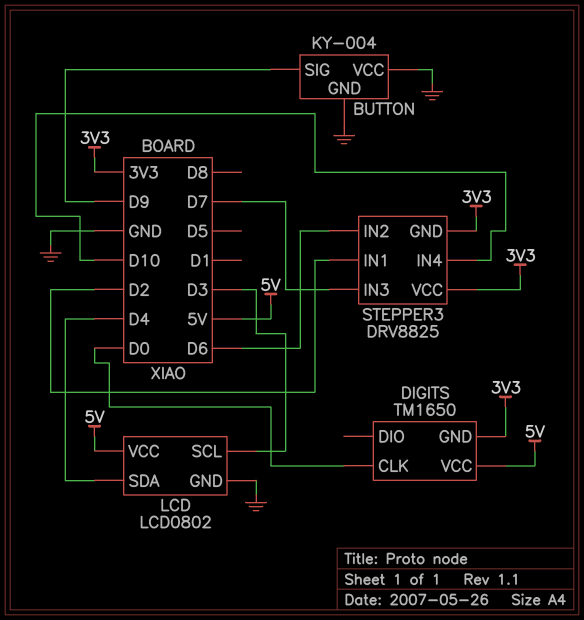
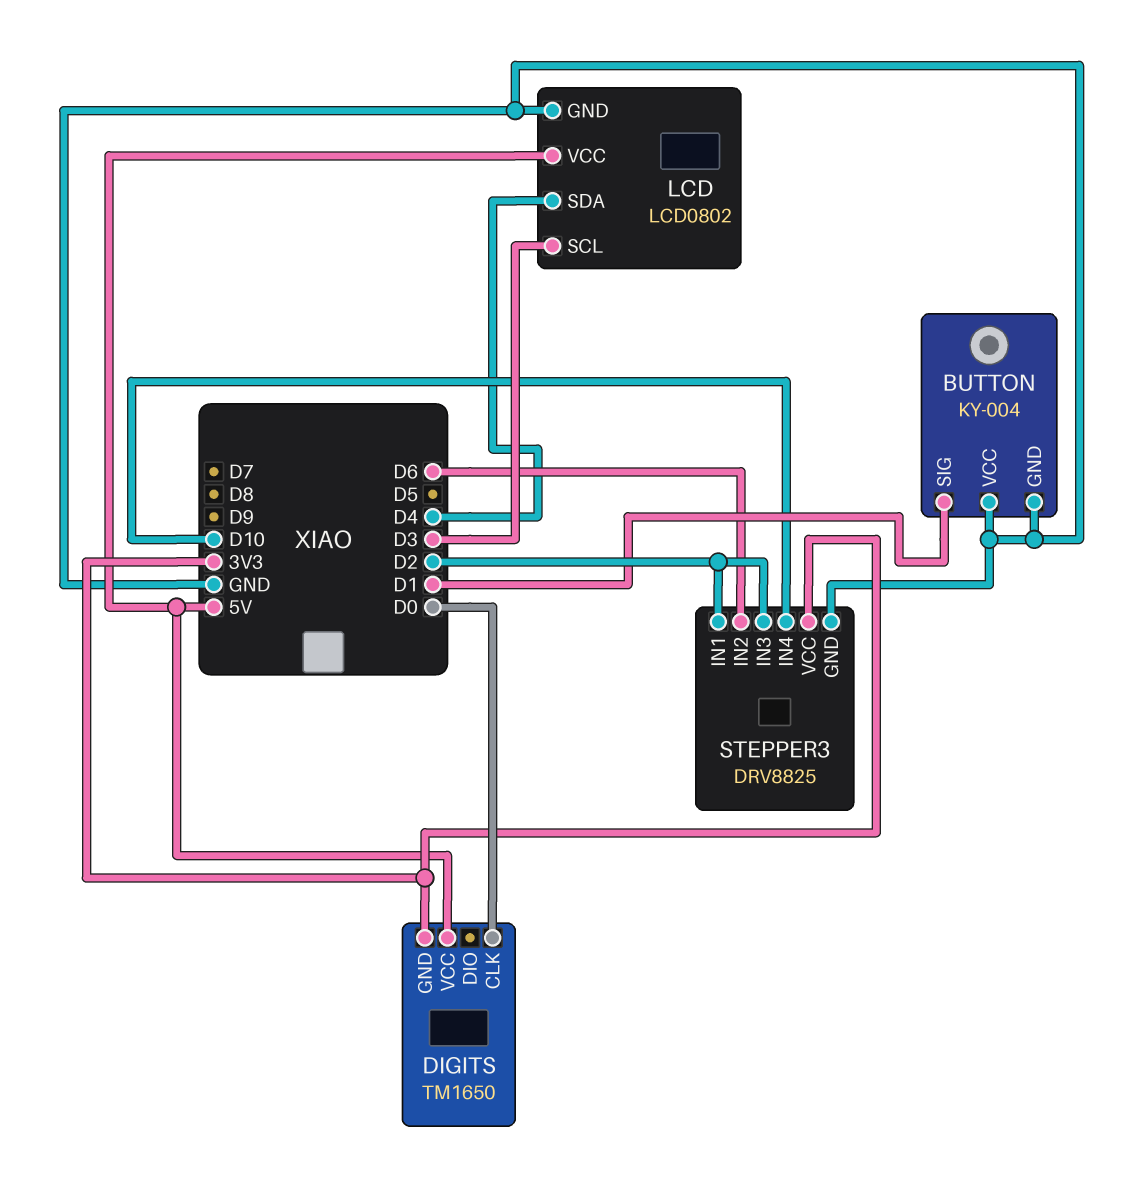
BUTTON pin SIG: D9 -> D1
STEPPER3 pin GND: 3V3 -> GND
STEPPER3 pin IN3: D7 -> D2

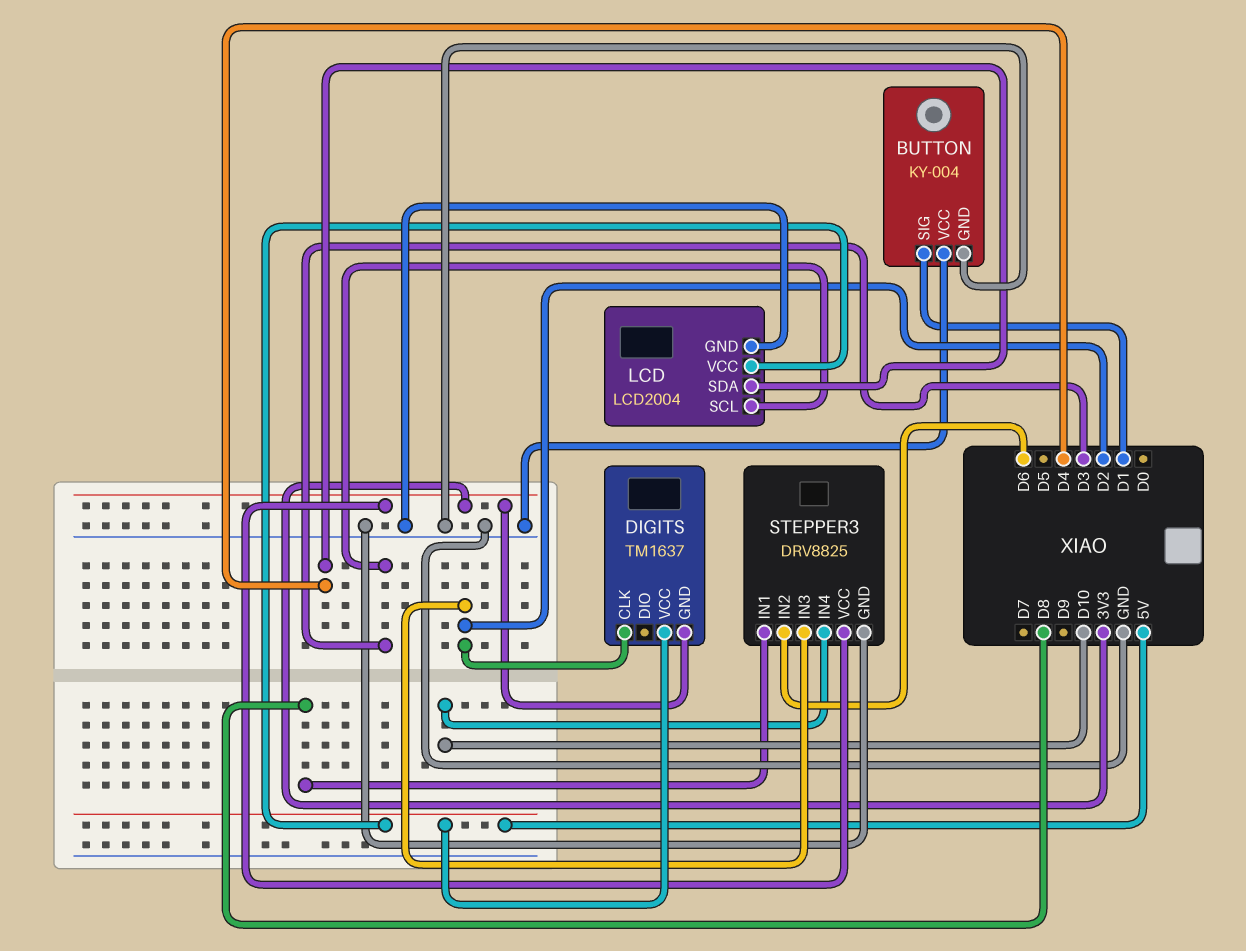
DIGITS: TM1650 -> TM1637
DIGITS pin CLK: D0 -> D2
LCD: LCD0802 -> LCD2004
STEPPER3 pin IN1: D2 -> D8

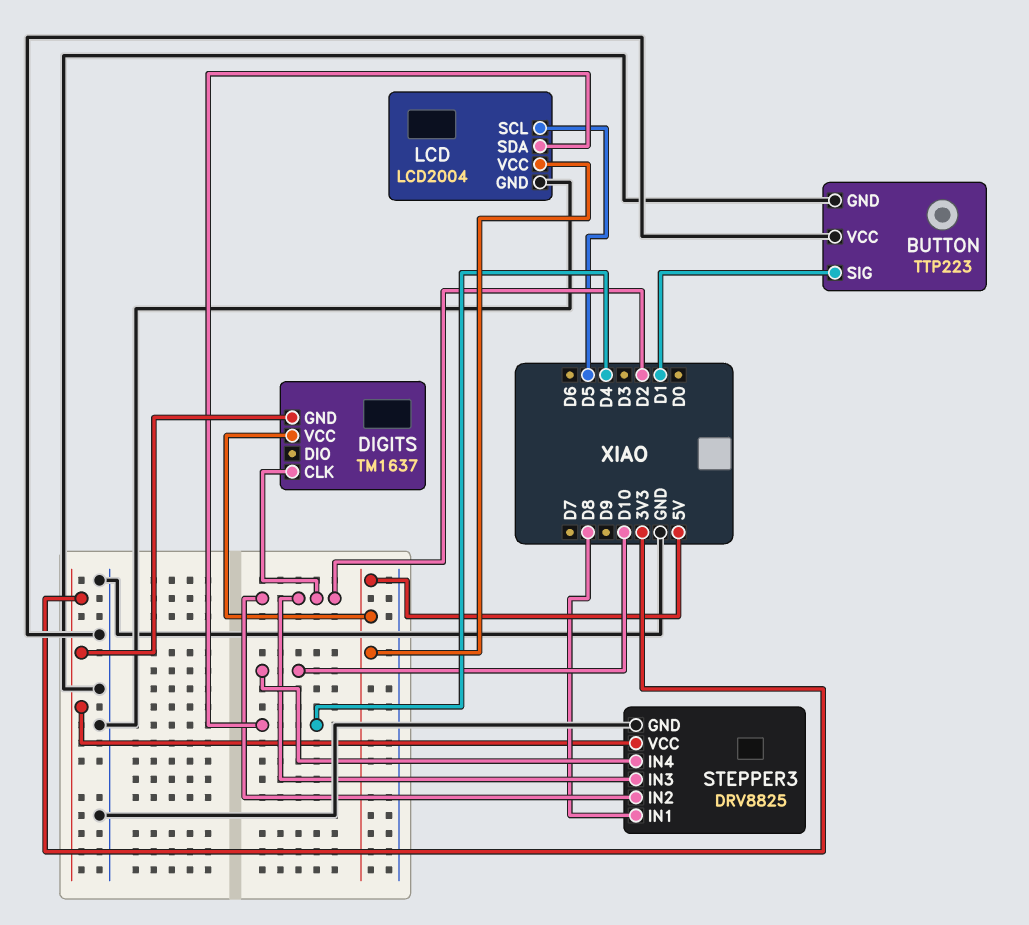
BUTTON: KY-004 -> TTP223
LCD pin SCL: D3 -> D5
STEPPER3 pin IN2: D6 -> D2

